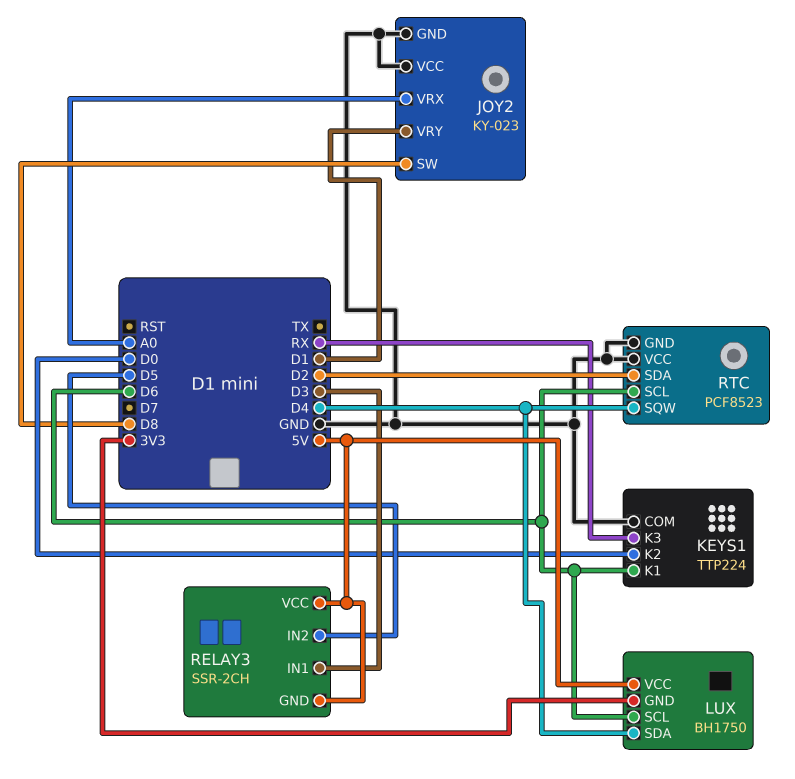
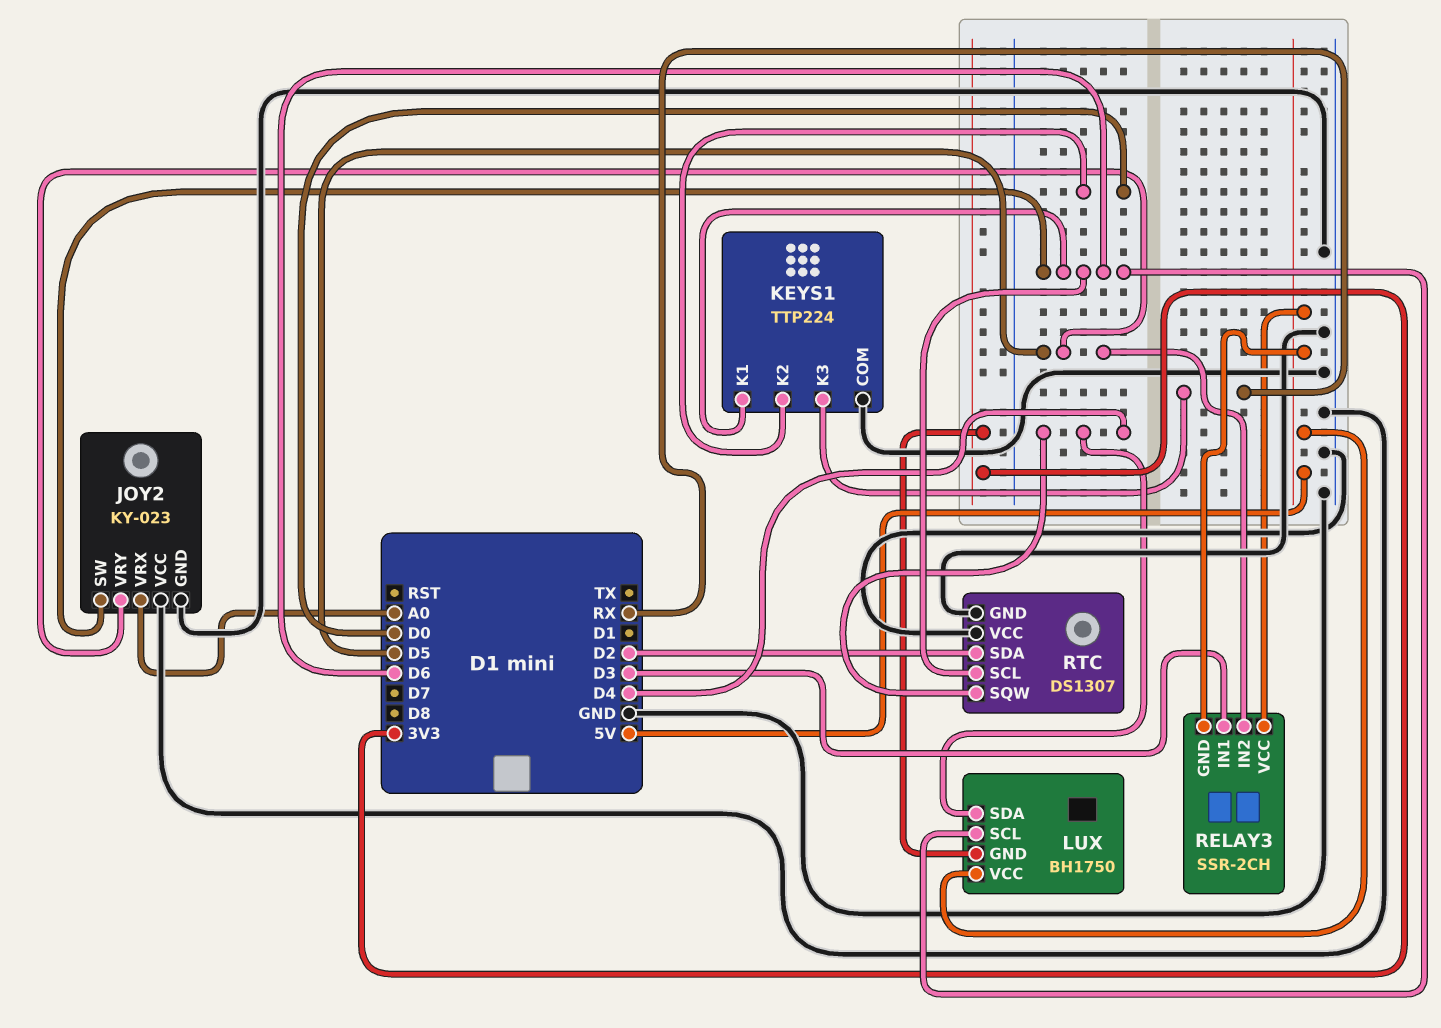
JOY2 pin SW: D8 -> D6
JOY2 pin VRY: D1 -> D5
RTC: PCF8523 -> DS1307

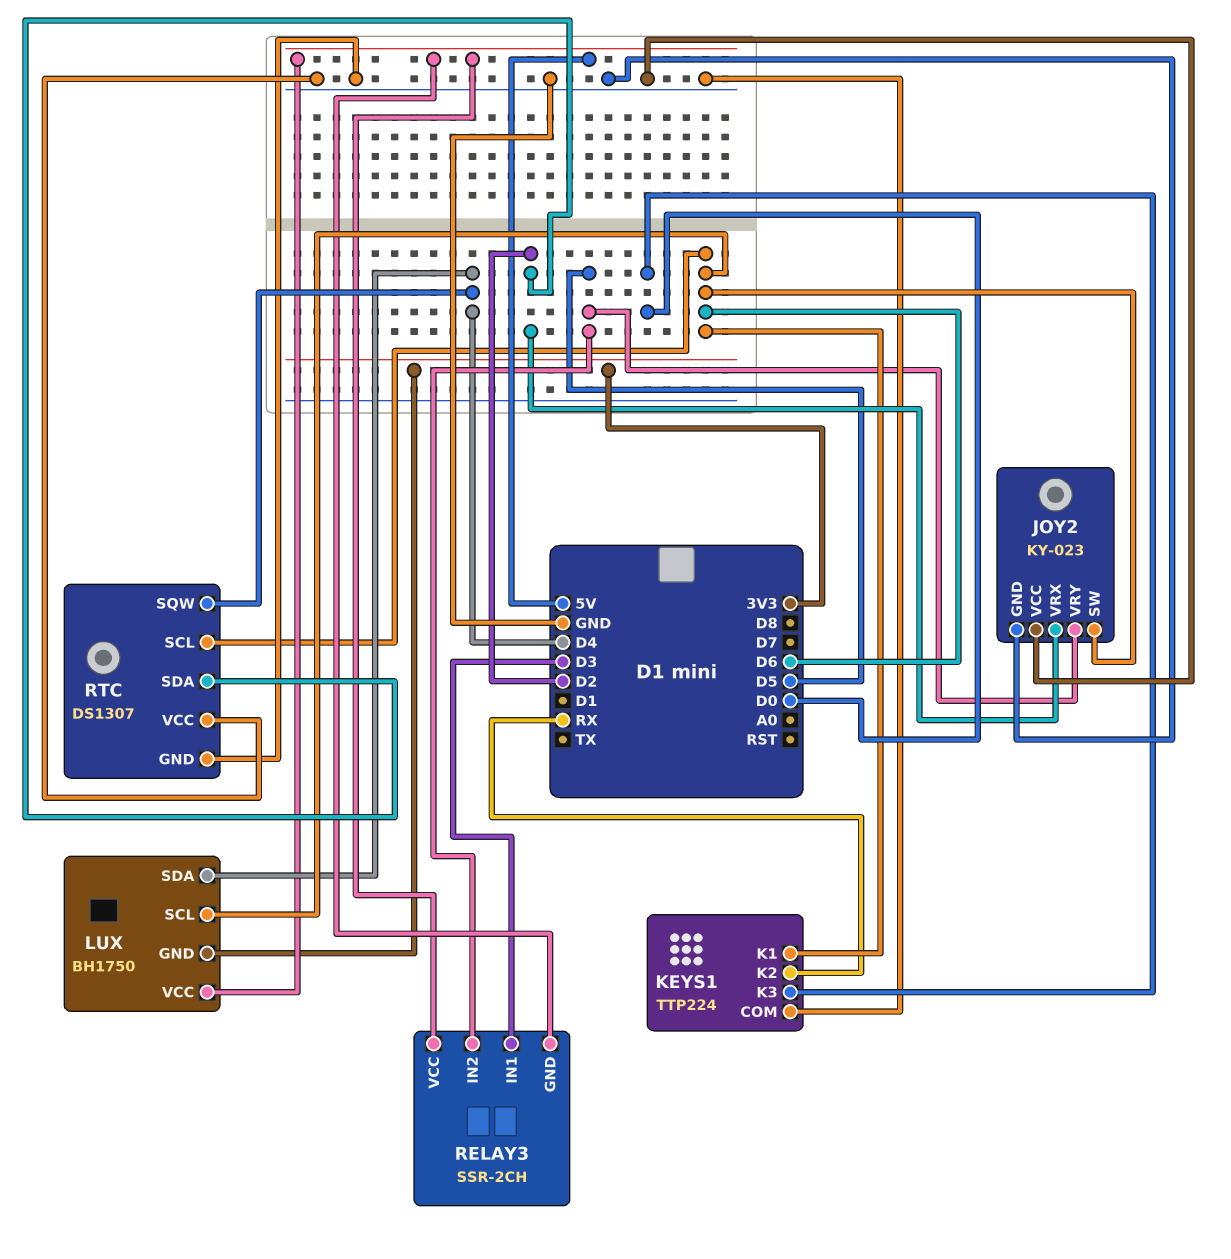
JOY2 pin VRX: A0 -> D2
KEYS1 pin K2: D0 -> RX
KEYS1 pin K3: RX -> D0

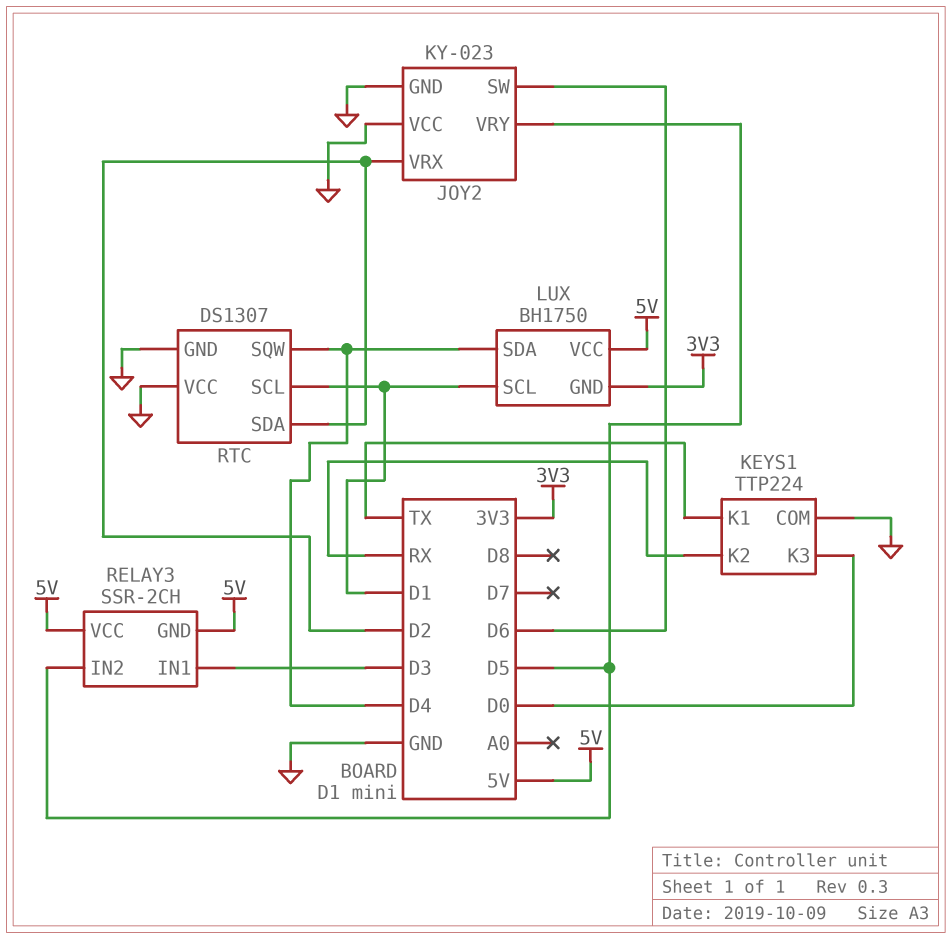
KEYS1 pin K1: D6 -> TX
LUX pin SCL: D6 -> D1
RTC pin SCL: D6 -> D1

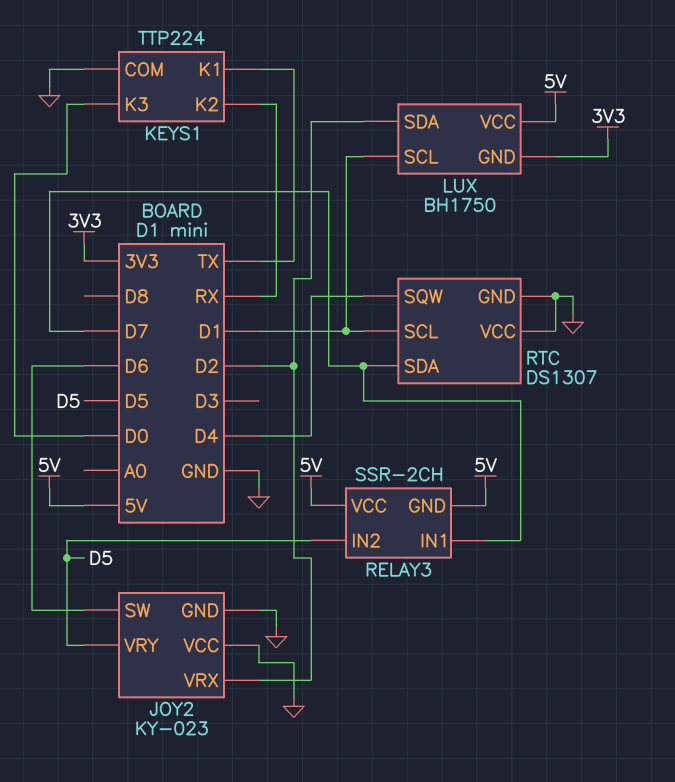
LUX pin SDA: D4 -> D2
RELAY3 pin IN1: D3 -> D7
RTC pin SDA: D2 -> D7

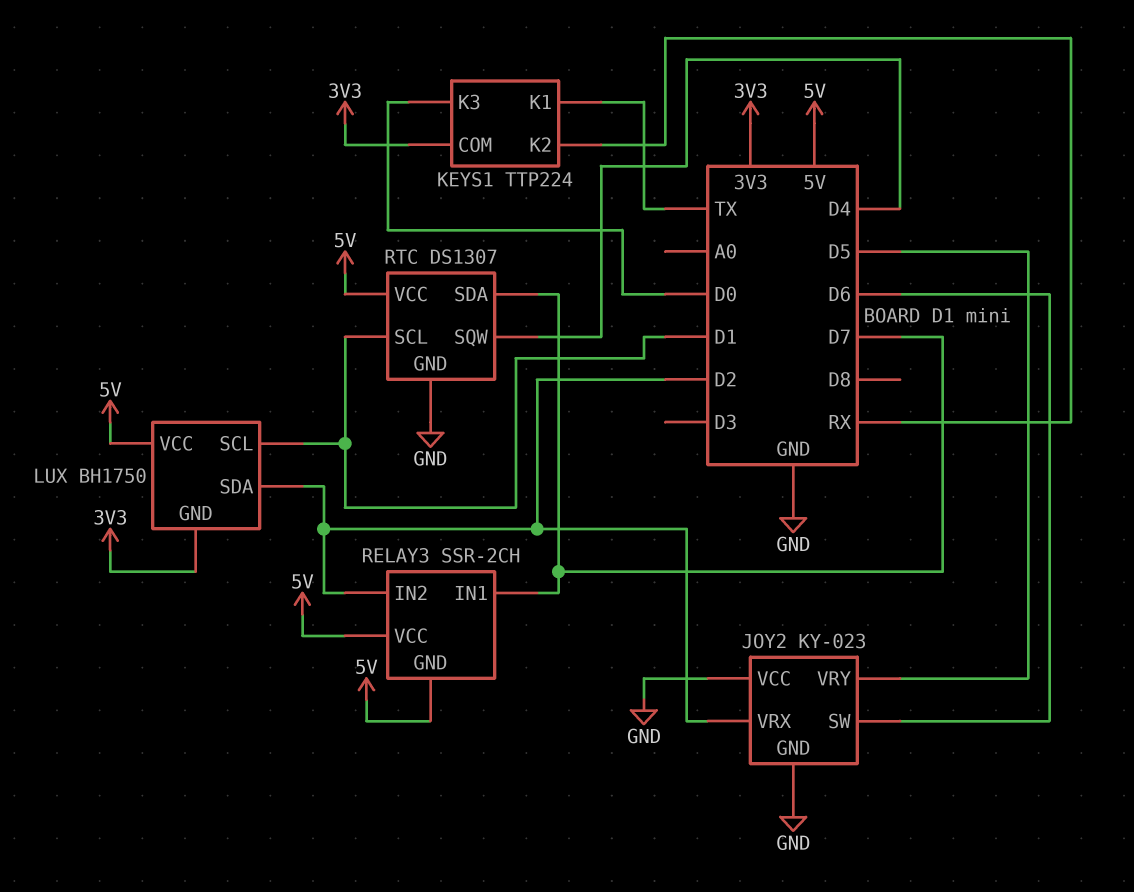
KEYS1 pin COM: GND -> 3V3
RELAY3 pin IN2: D5 -> D2
RTC pin VCC: GND -> 5V

